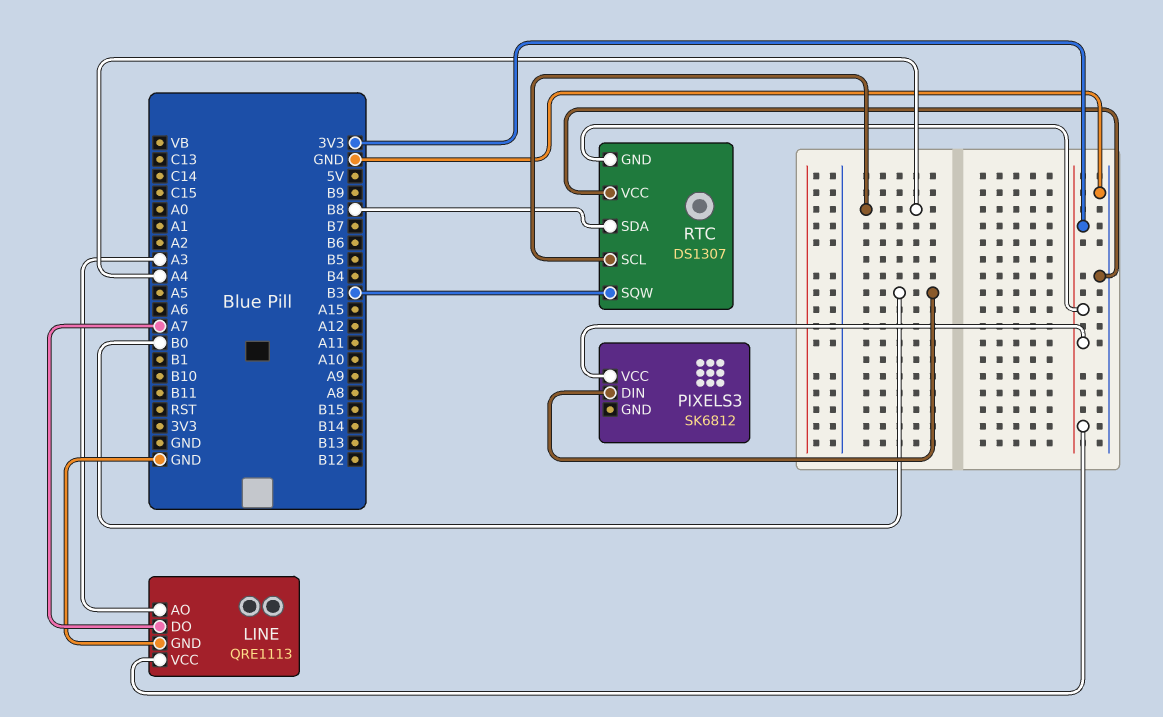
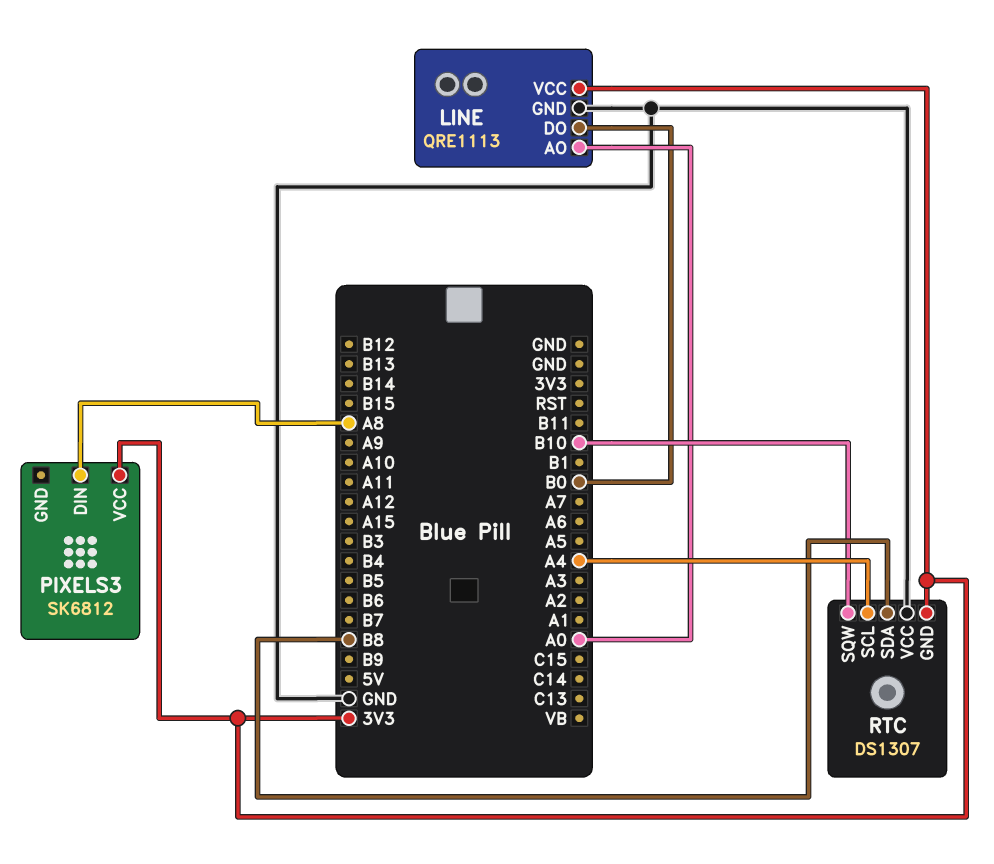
LINE pin AO: A3 -> A0
LINE pin DO: A7 -> B0
PIXELS3 pin DIN: B0 -> A8
RTC pin SQW: B3 -> B10

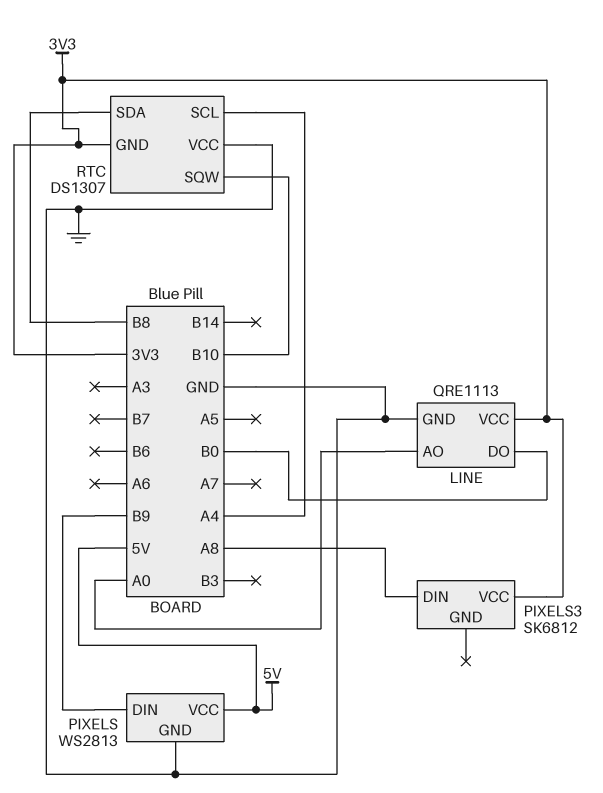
PIXELS: none -> WS2813
PIXELS pin DIN: none -> B9
PIXELS pin GND: none -> GND
PIXELS pin VCC: none -> 5V

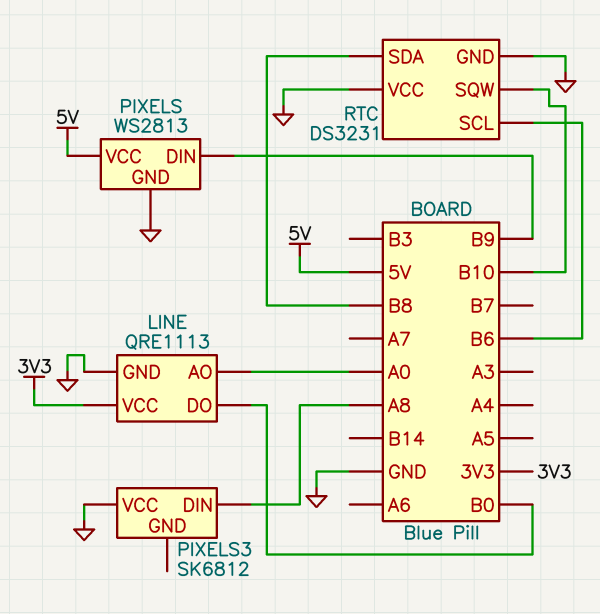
PIXELS3 pin VCC: 3V3 -> GND
RTC: DS1307 -> DS3231
RTC pin GND: 3V3 -> GND
RTC pin SCL: A4 -> B6

